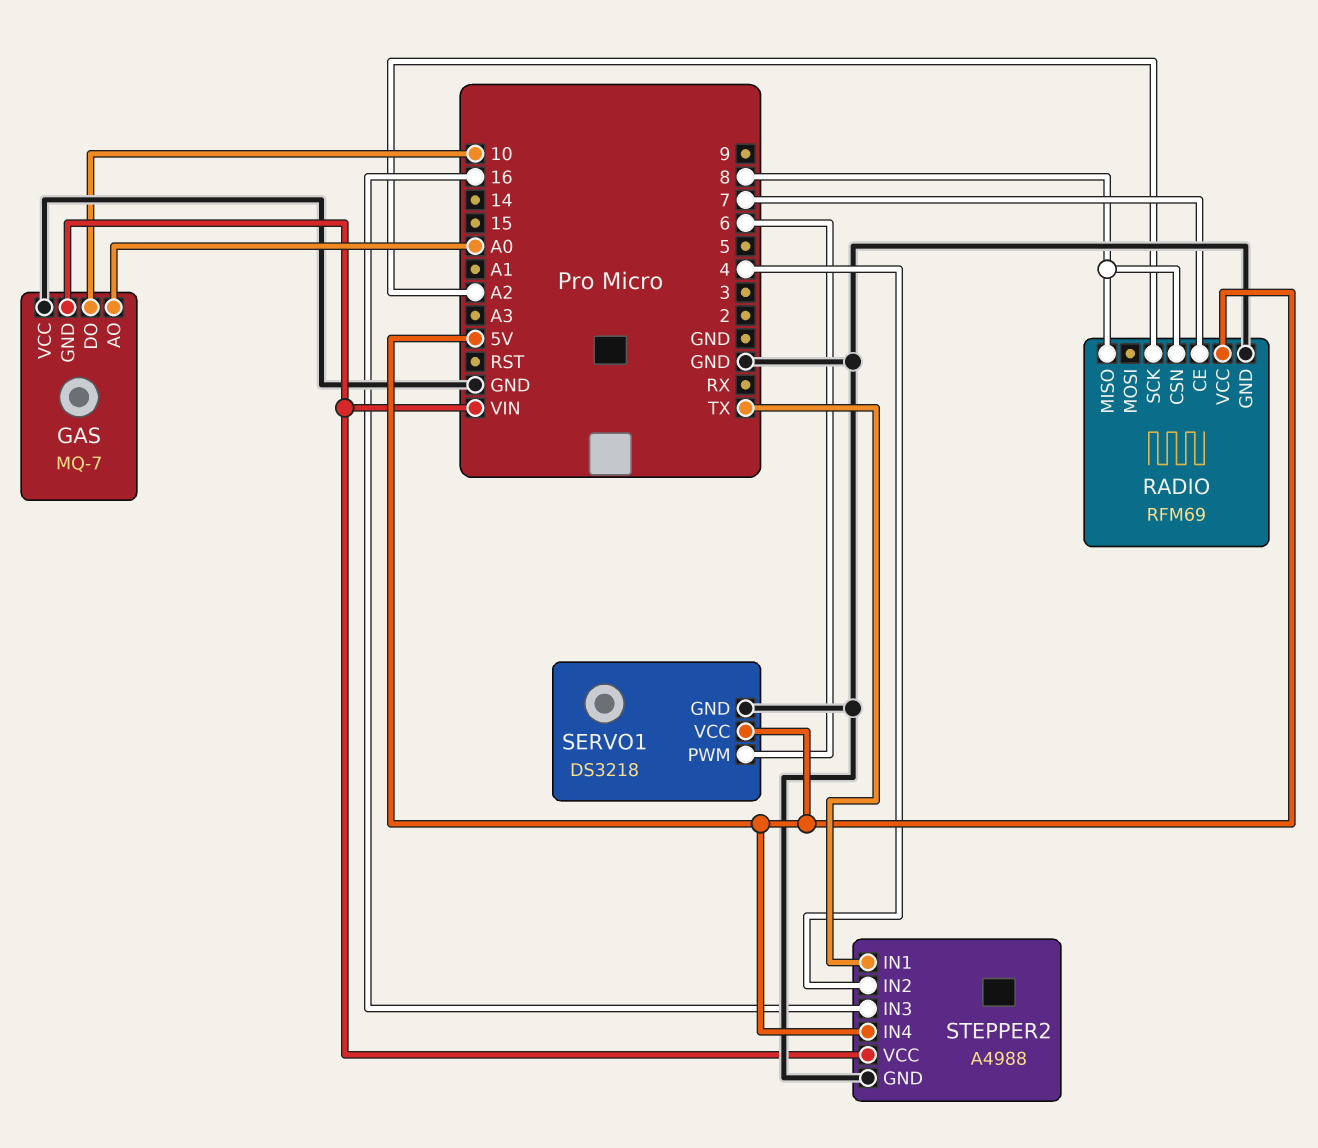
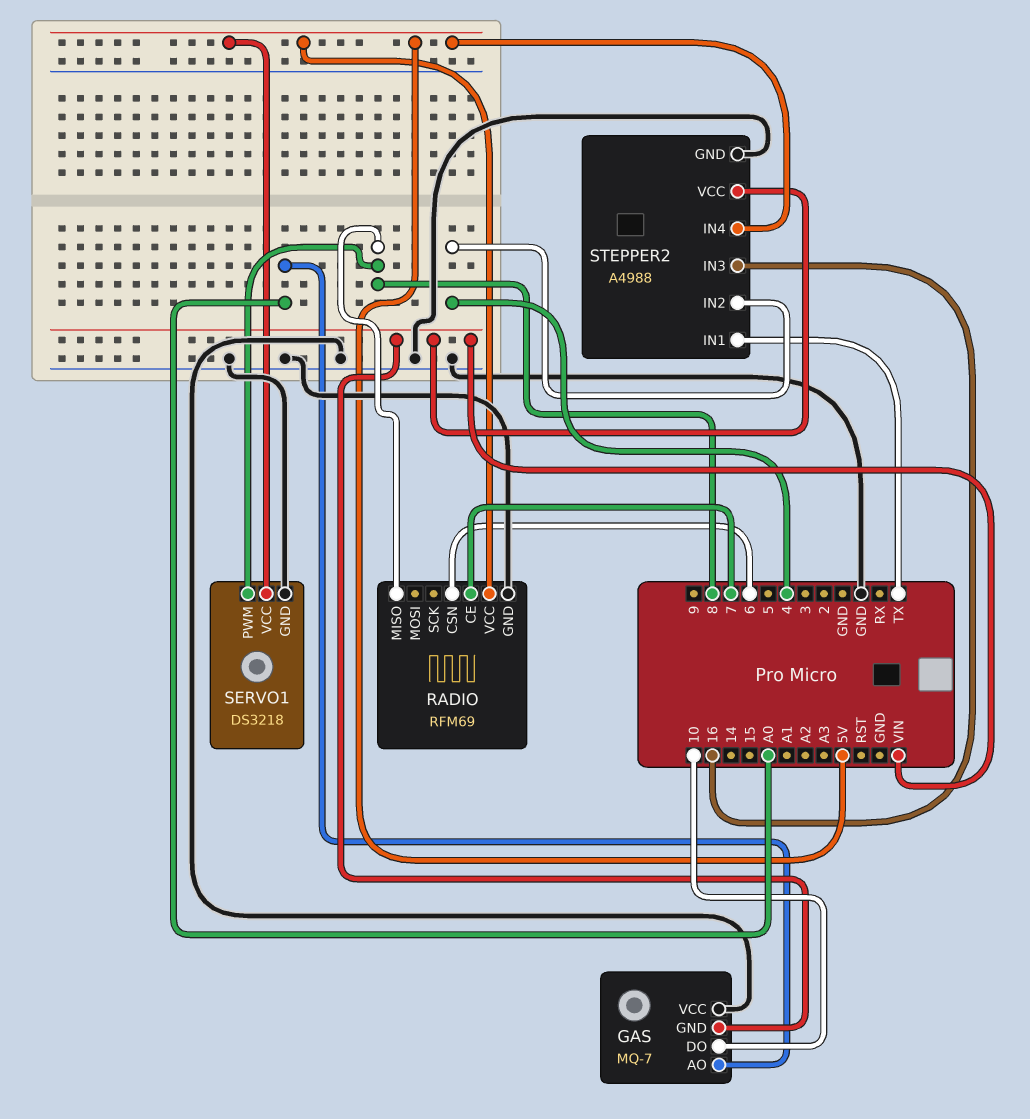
RADIO pin CSN: 8 -> 6
RADIO pin SCK: A2 -> none
SERVO1 pin PWM: 6 -> 8

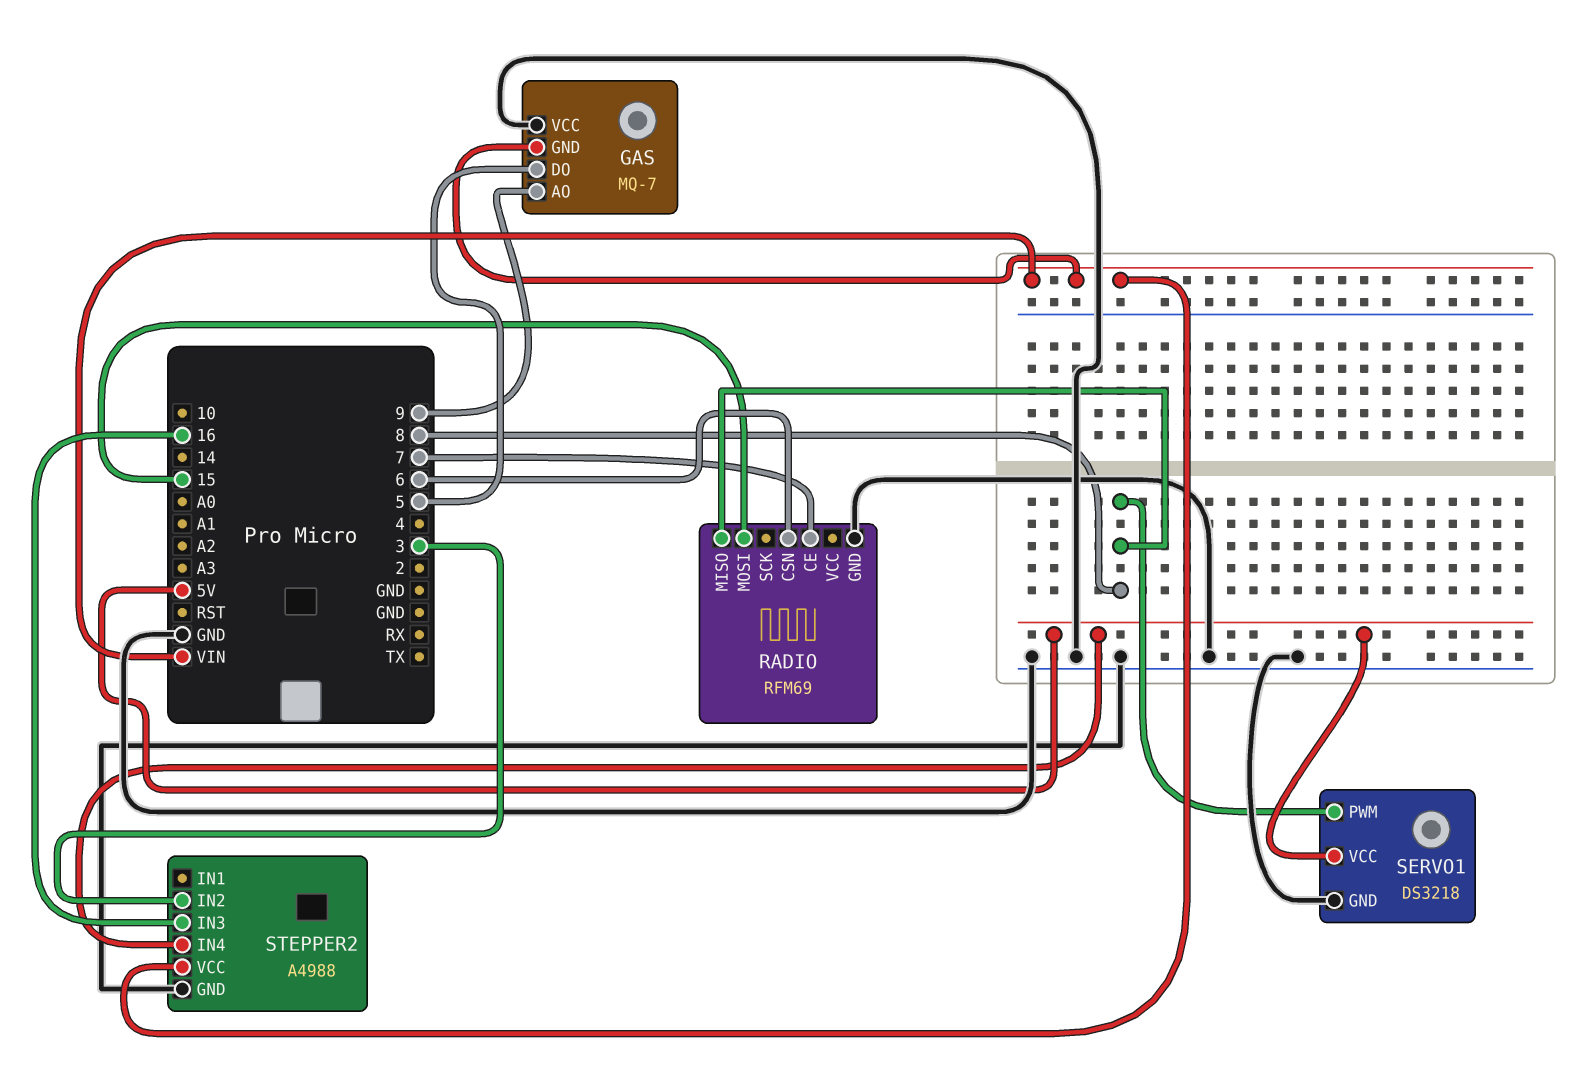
GAS pin AO: A0 -> 9
GAS pin DO: 10 -> 5
RADIO pin MOSI: none -> 15
RADIO pin VCC: 5V -> none
STEPPER2 pin IN1: TX -> none
STEPPER2 pin IN2: 4 -> 3

